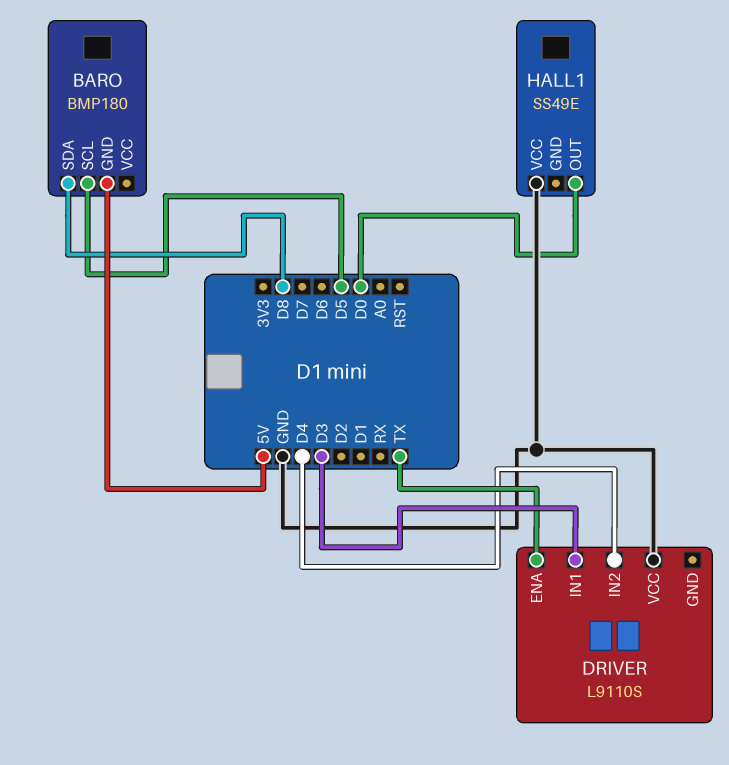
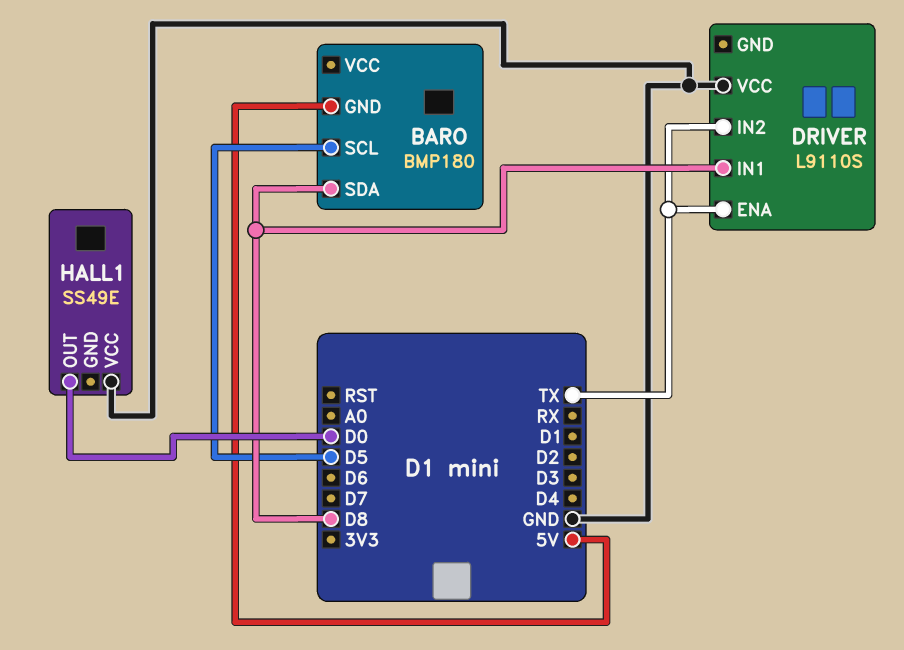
DRIVER pin IN1: D3 -> D8
DRIVER pin IN2: D4 -> TX

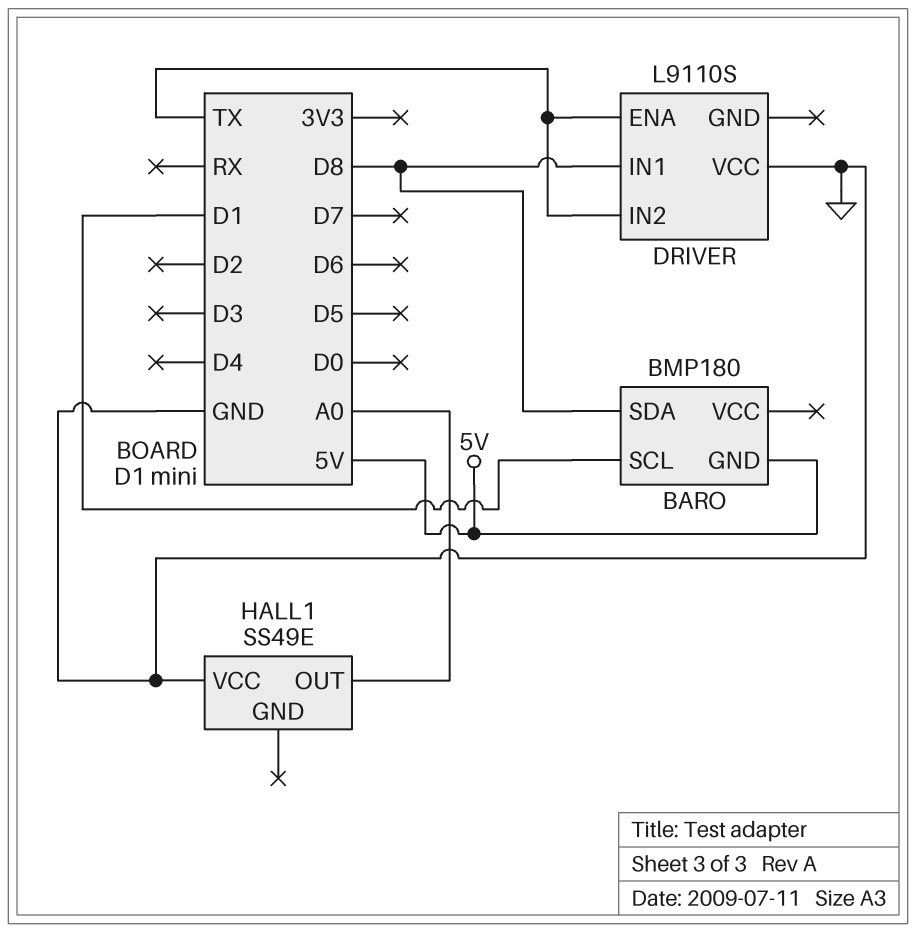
BARO pin SCL: D5 -> D1
HALL1 pin OUT: D0 -> A0

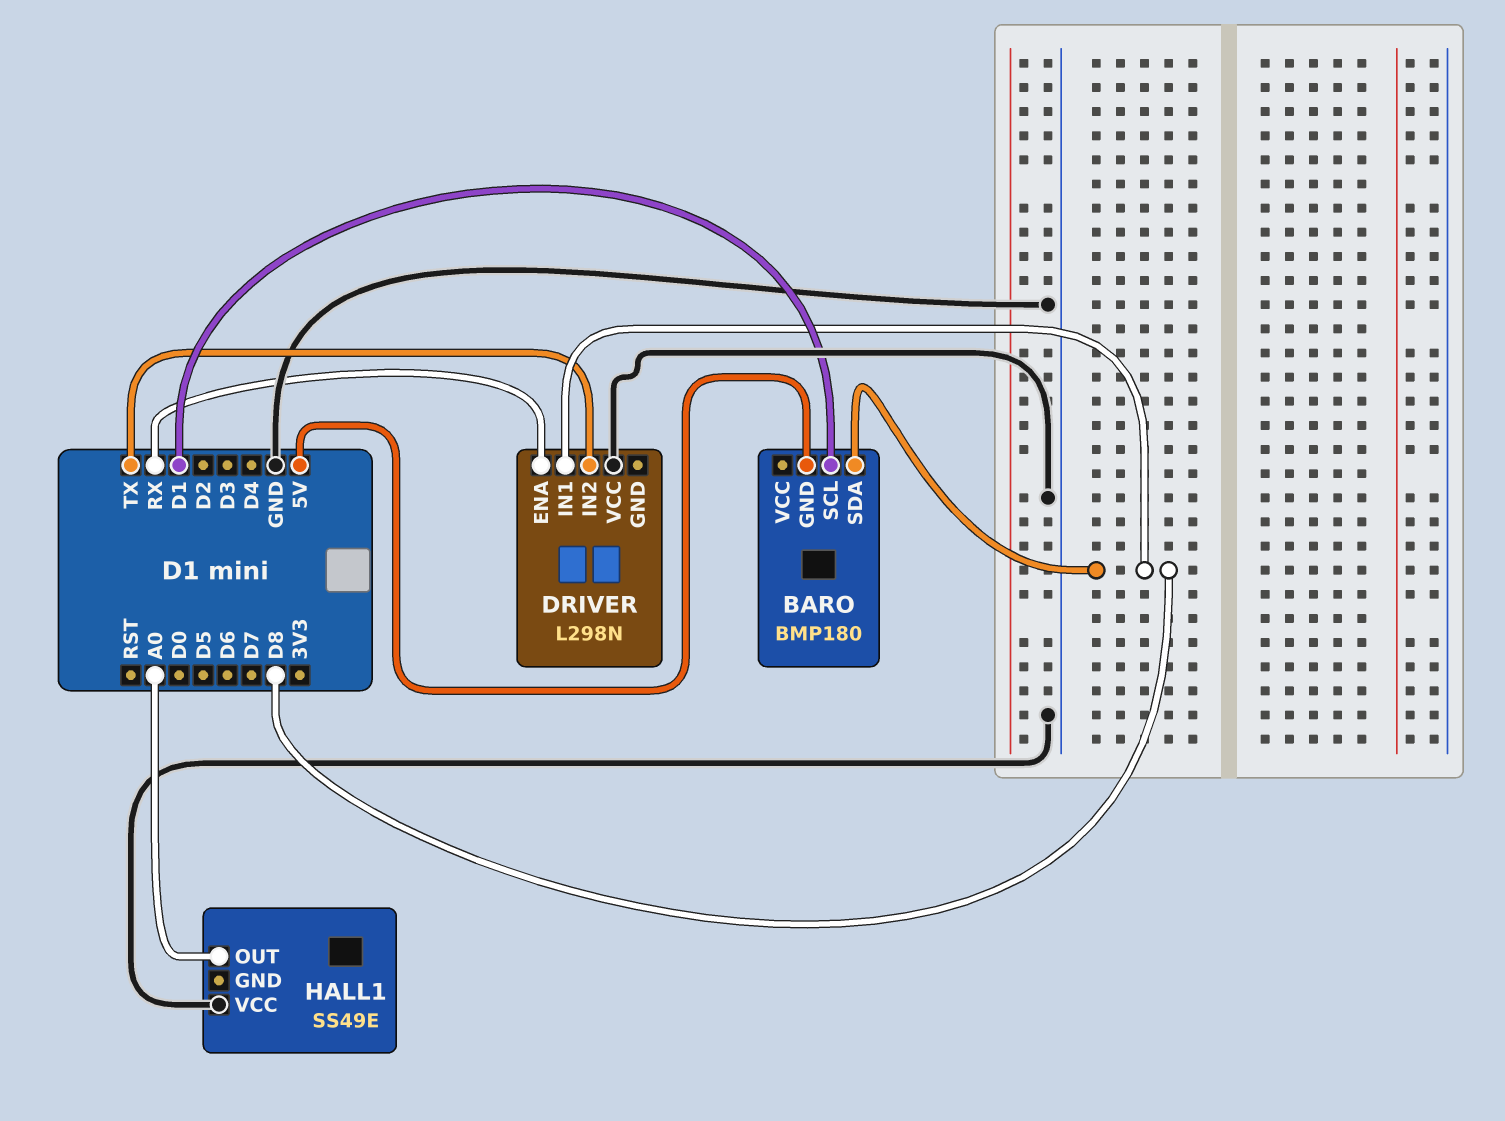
DRIVER: L9110S -> L298N
DRIVER pin ENA: TX -> RX

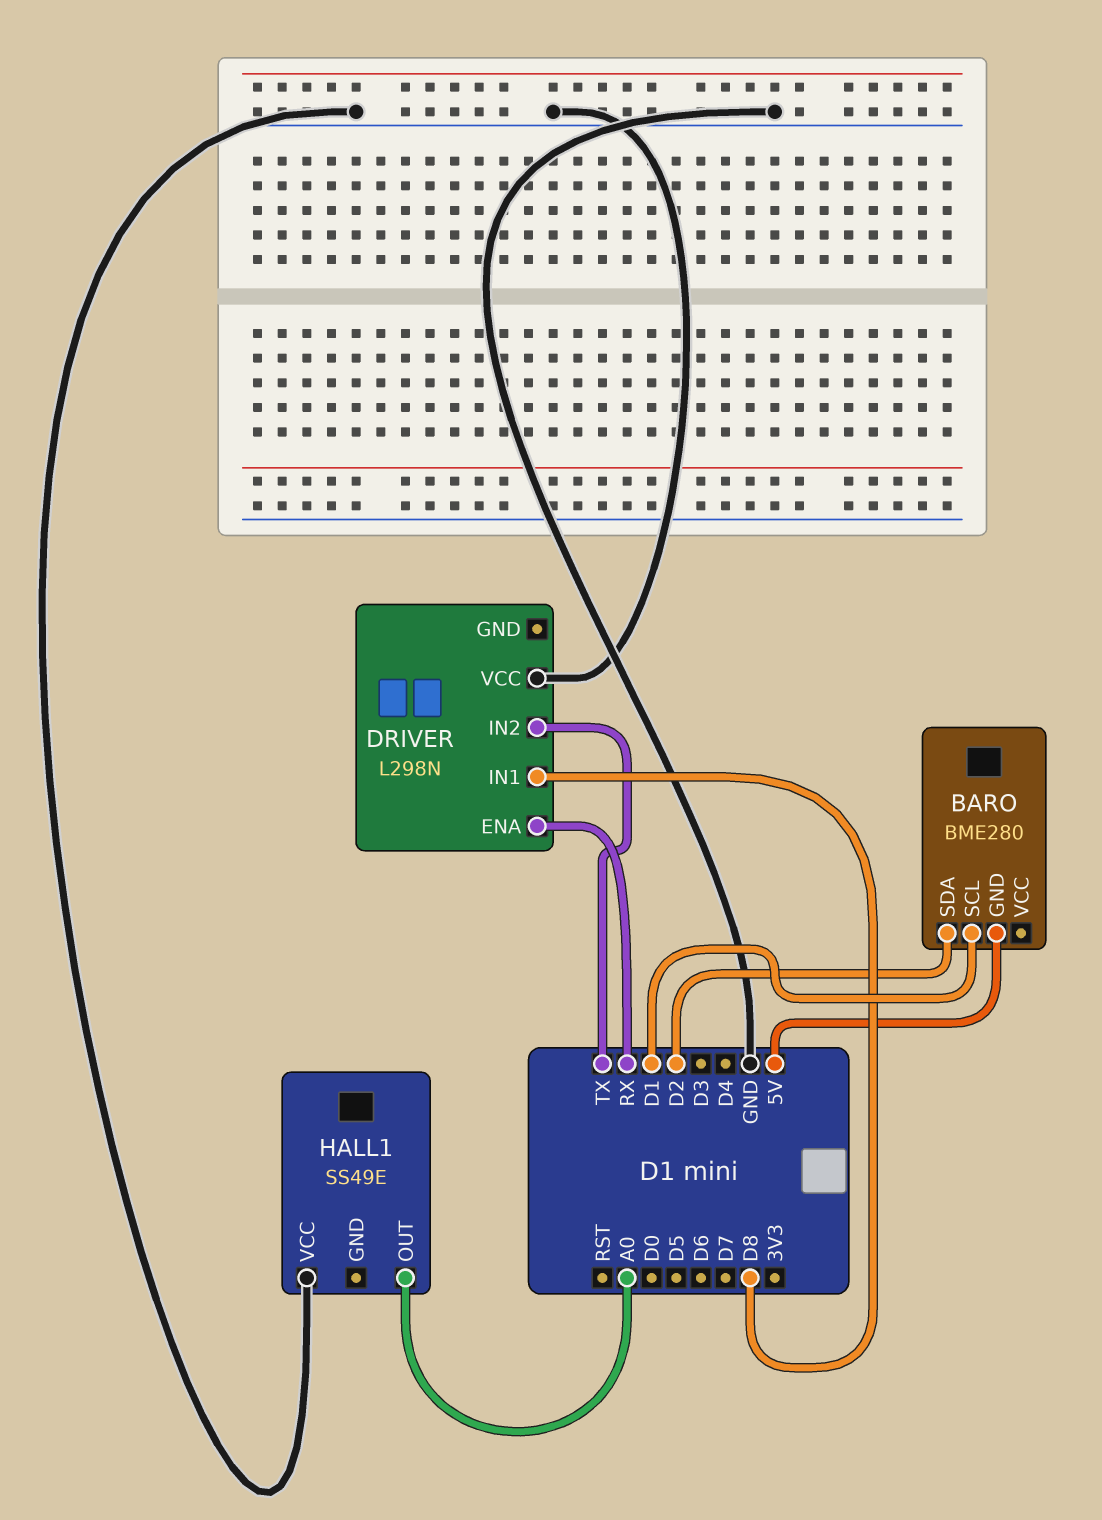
BARO: BMP180 -> BME280
BARO pin SDA: D8 -> D2

